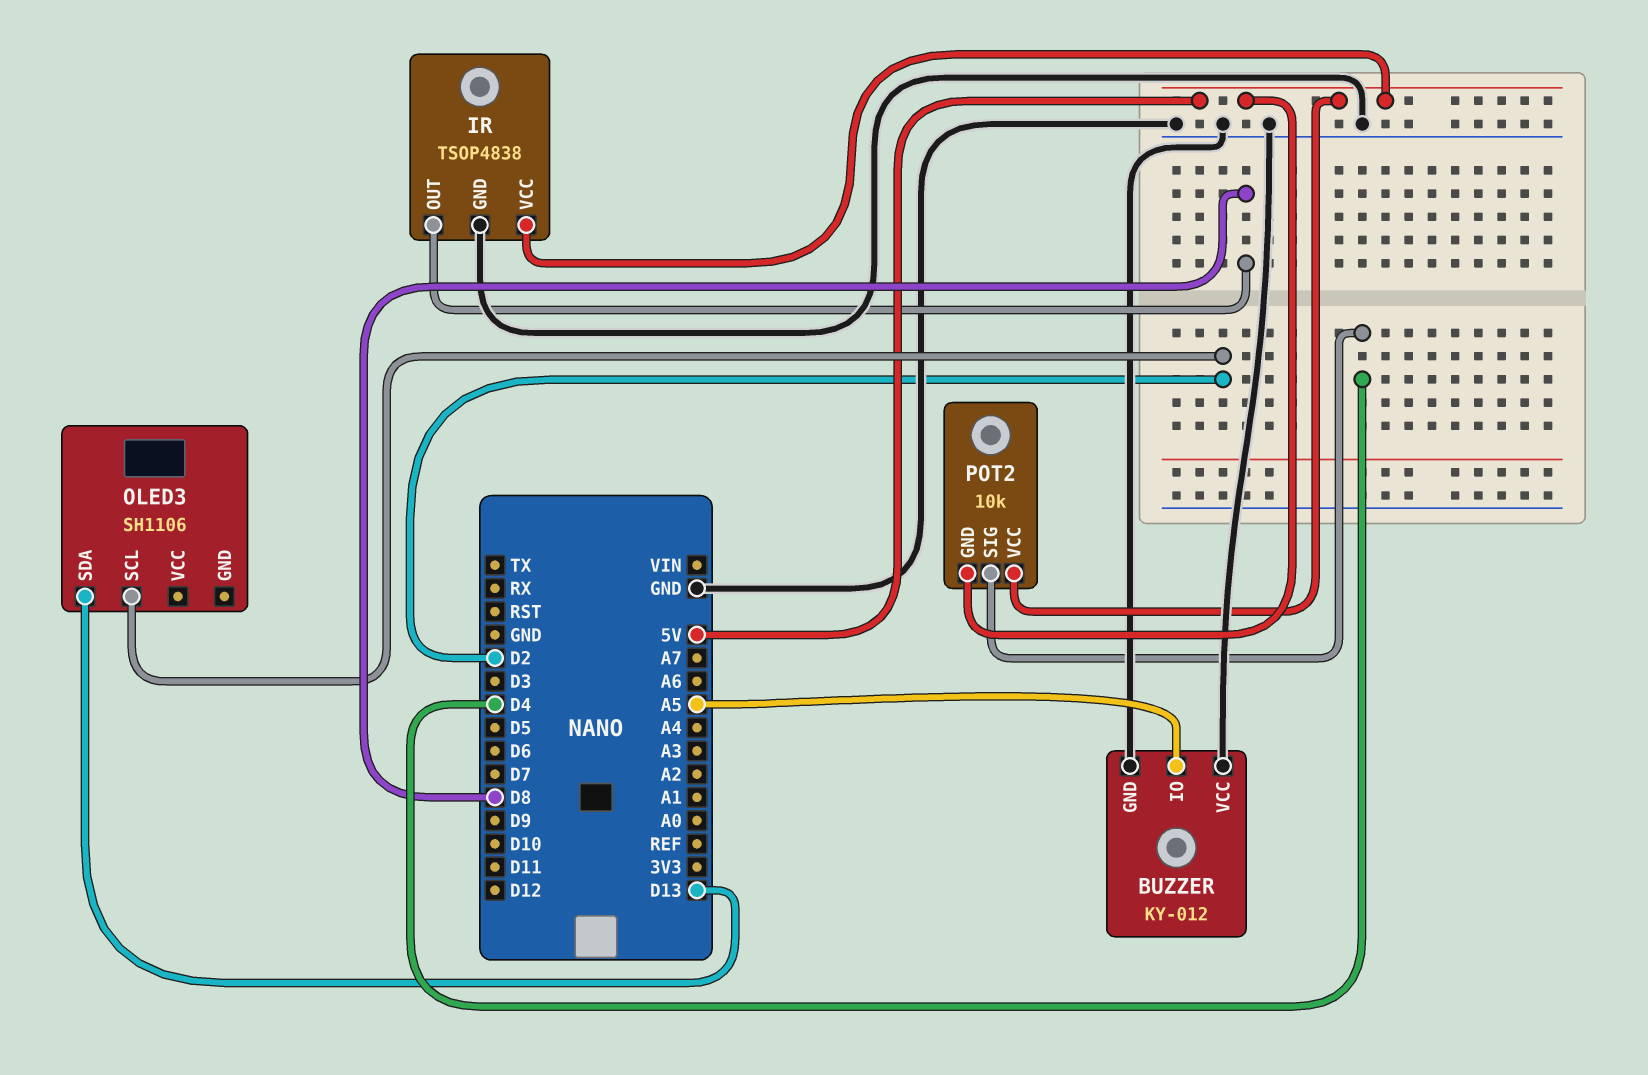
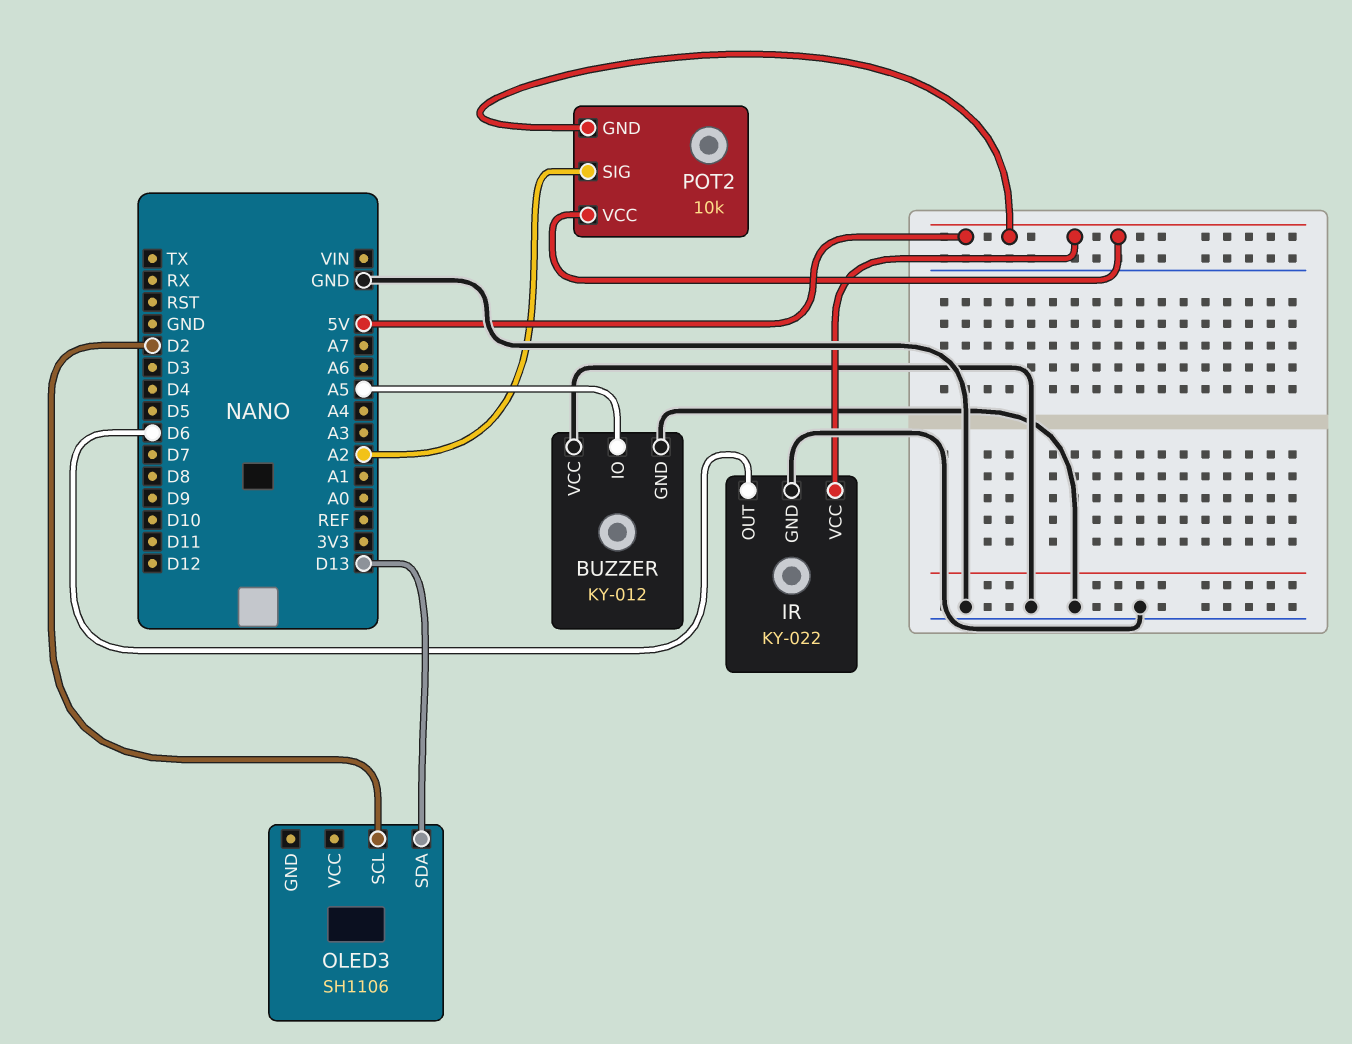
IR: TSOP4838 -> KY-022
IR pin OUT: D8 -> D6
POT2 pin SIG: D4 -> A2

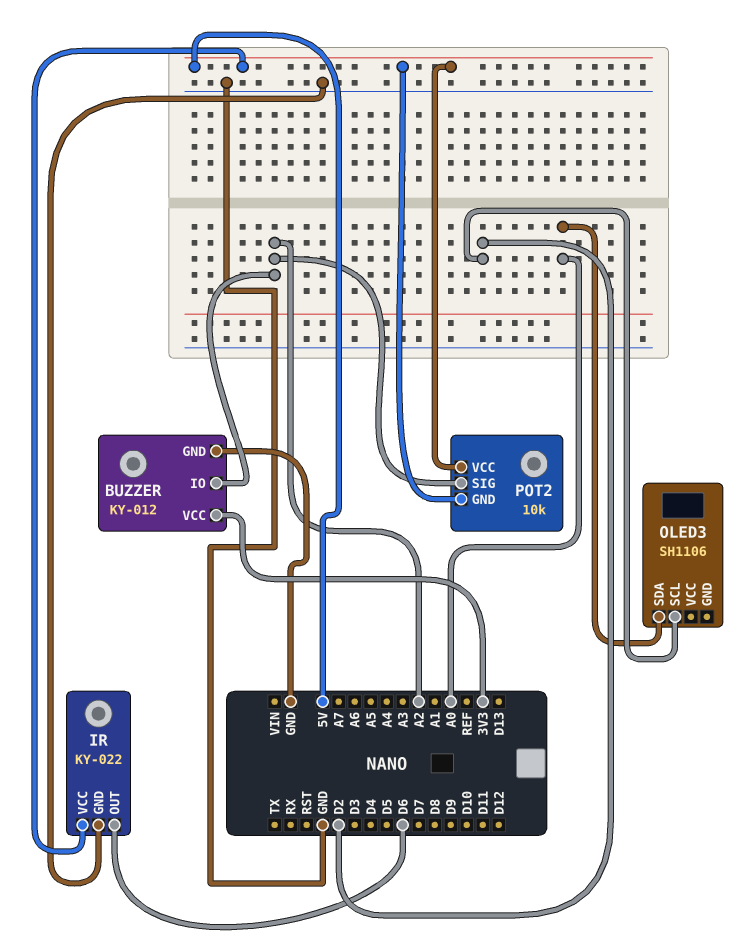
BUZZER pin IO: A5 -> A2
BUZZER pin VCC: GND -> 3V3
OLED3 pin SDA: D13 -> A0

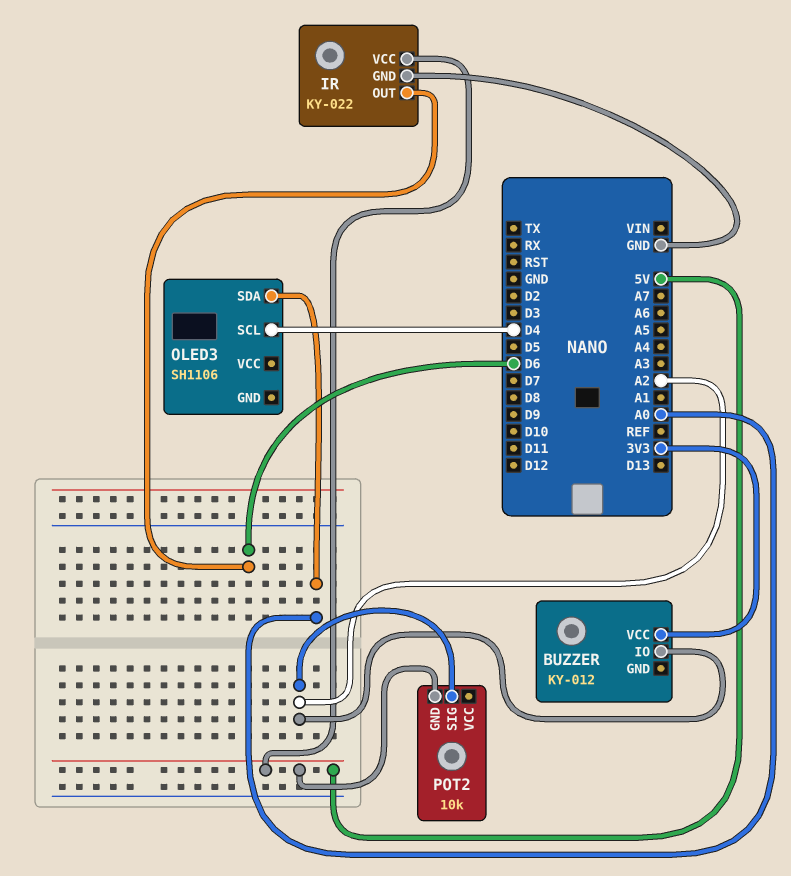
BUZZER pin GND: GND -> none
OLED3 pin SCL: D2 -> D4
POT2 pin VCC: 5V -> none

